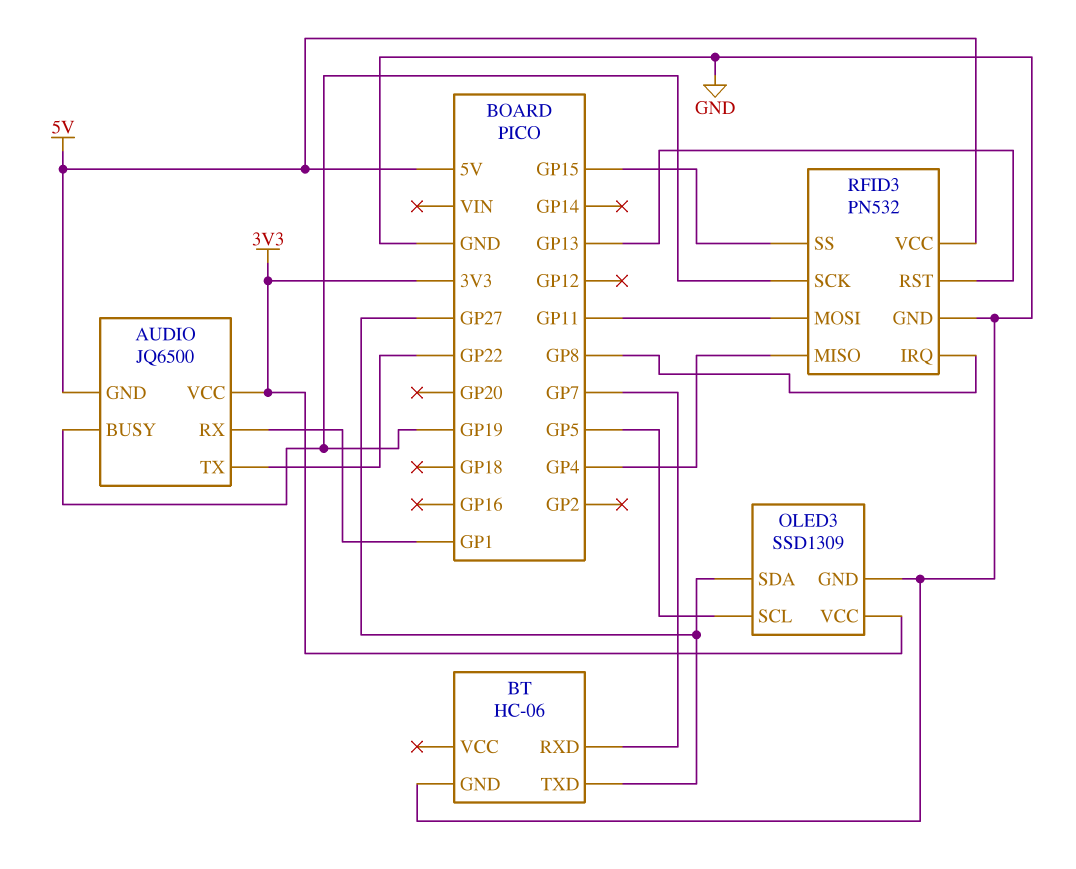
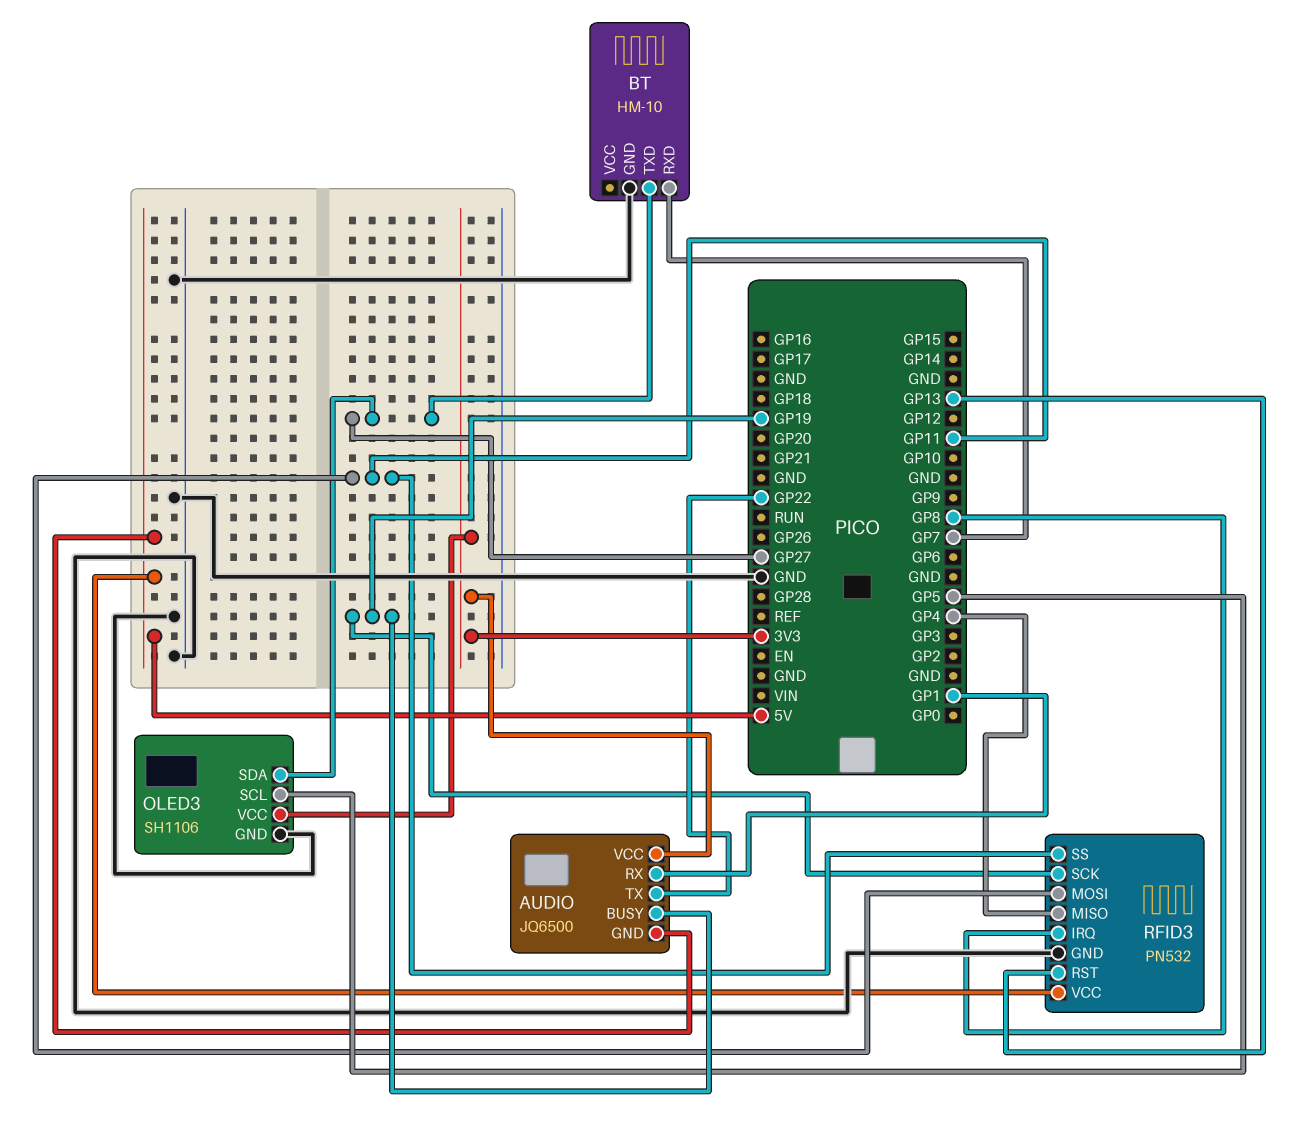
BT: HC-06 -> HM-10
OLED3: SSD1309 -> SH1106
RFID3 pin SS: GP15 -> GP11

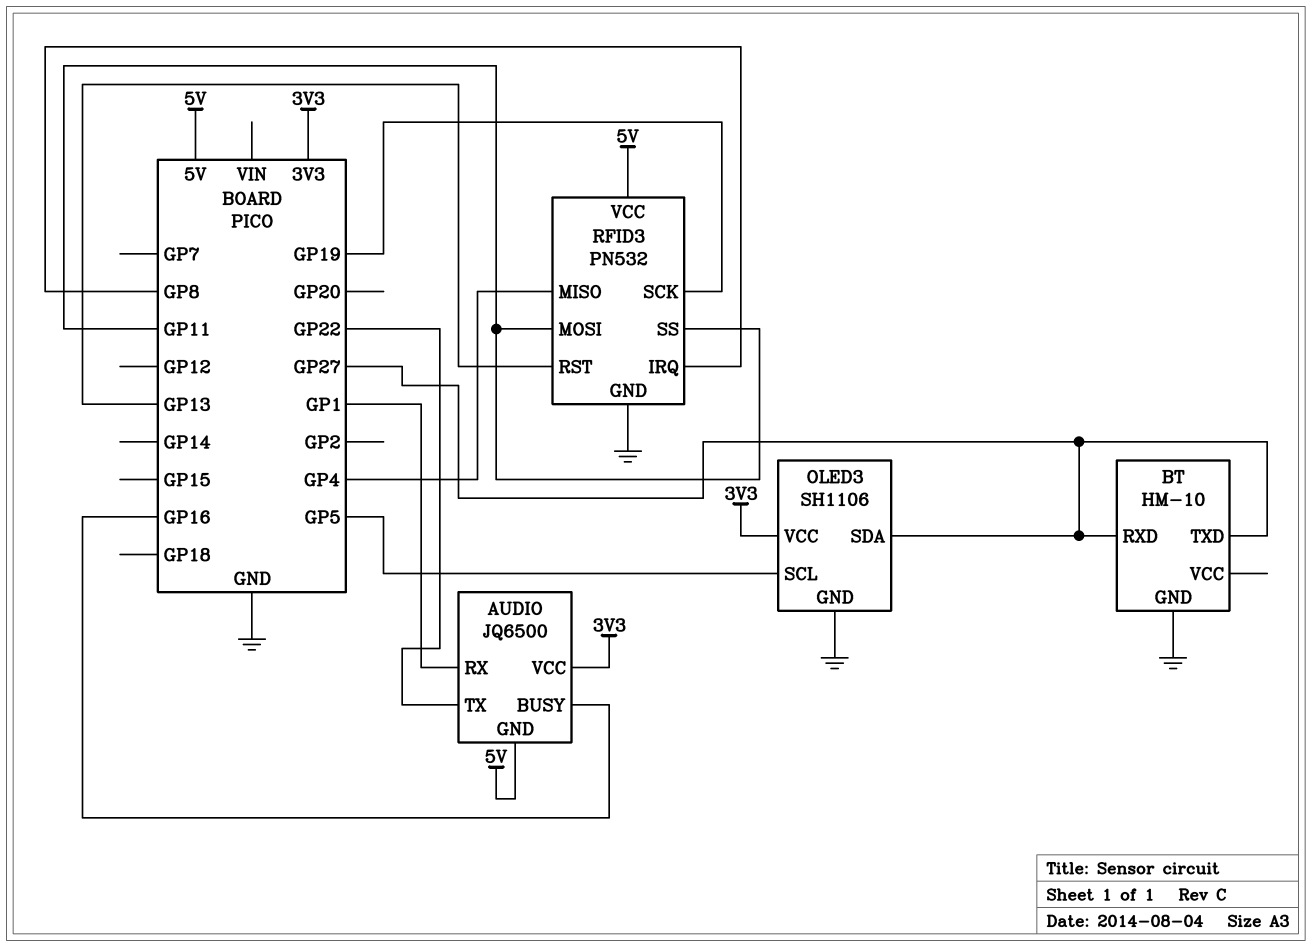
AUDIO pin BUSY: GP19 -> GP16
BT pin RXD: GP7 -> GP27

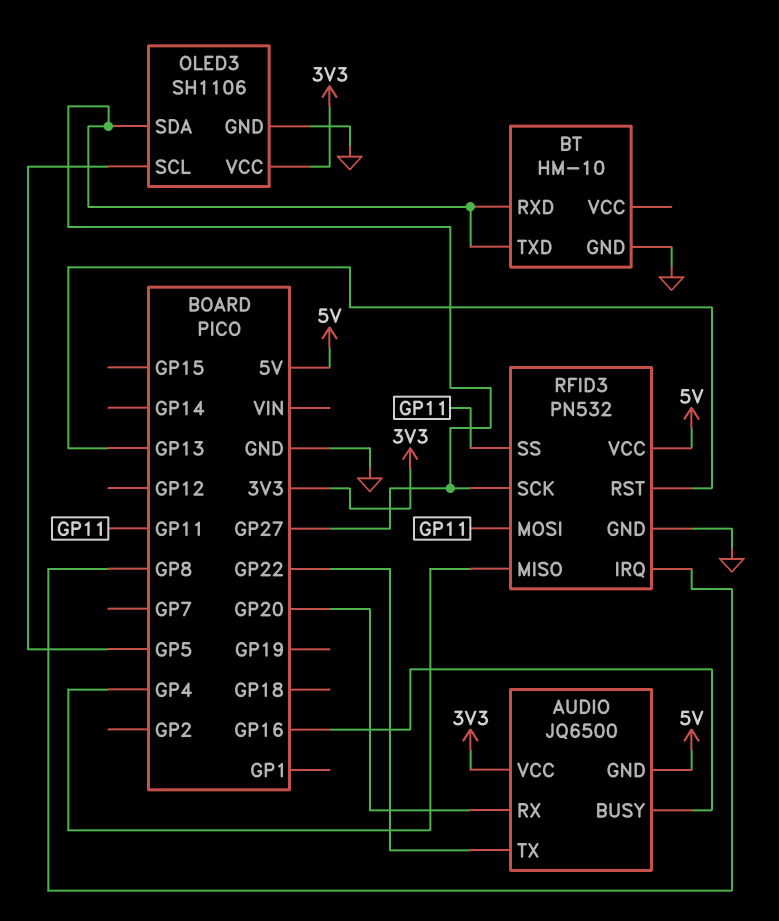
AUDIO pin RX: GP1 -> GP20
RFID3 pin SCK: GP19 -> GP27

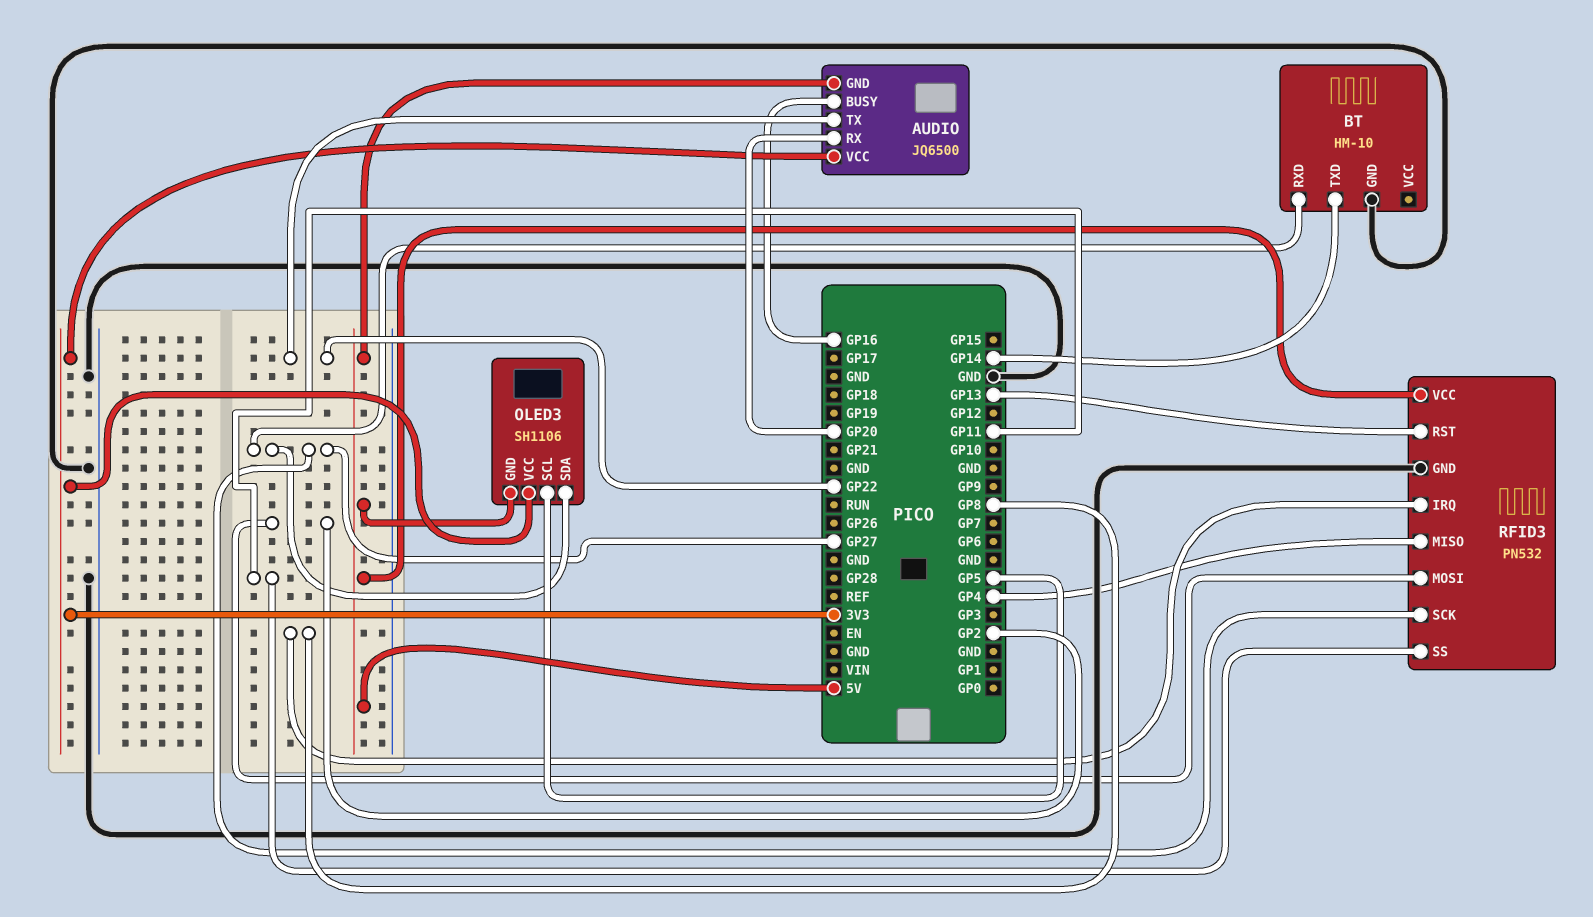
BT pin TXD: GP27 -> GP14
OLED3 pin GND: GND -> 5V
RFID3 pin MOSI: GP11 -> GP2

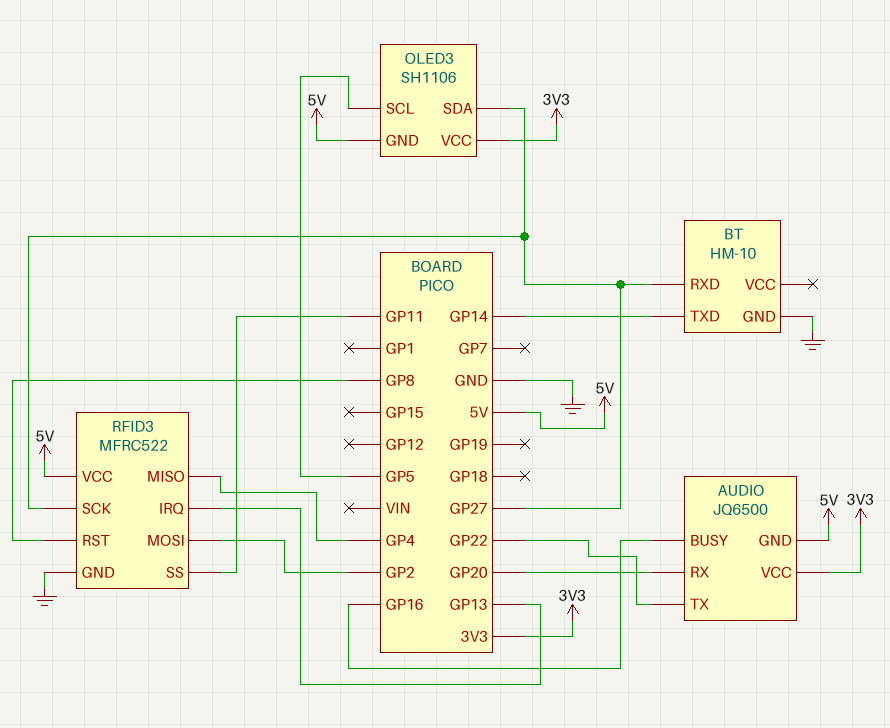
RFID3: PN532 -> MFRC522
RFID3 pin IRQ: GP8 -> GP13
RFID3 pin RST: GP13 -> GP8

